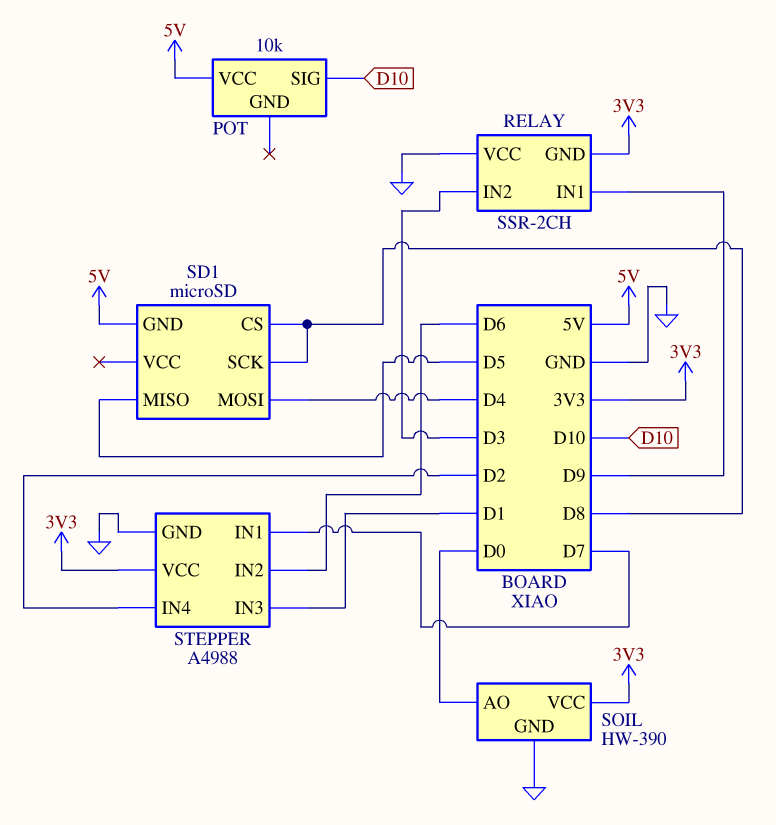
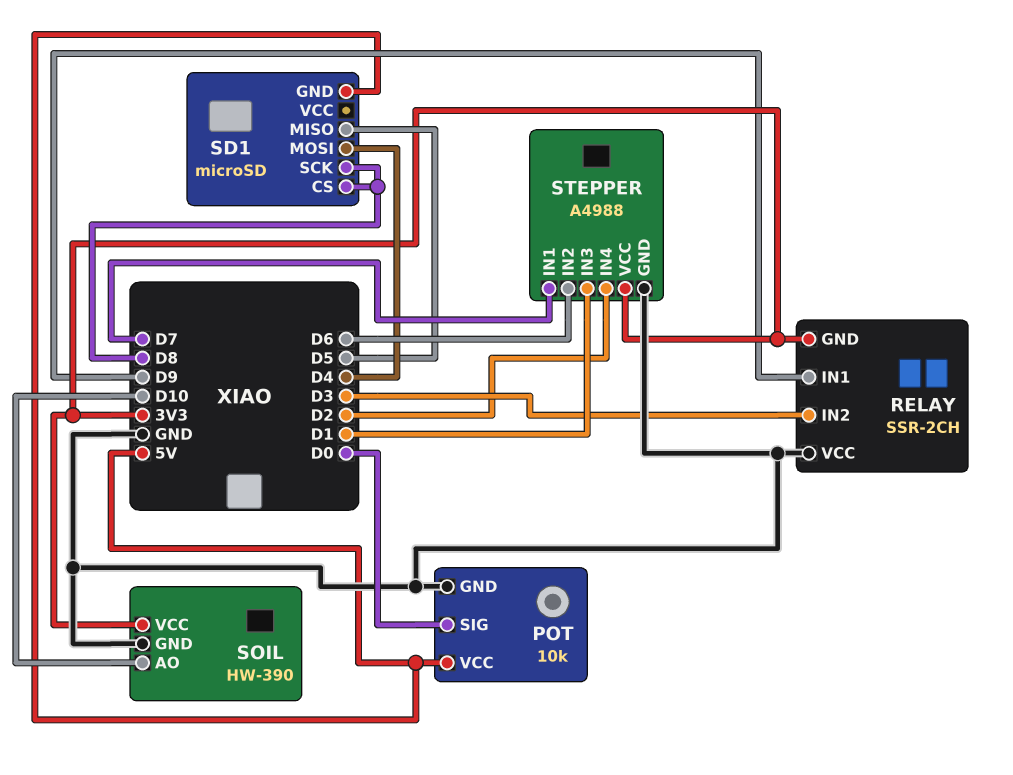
POT pin GND: none -> GND
POT pin SIG: D10 -> D0
SOIL pin AO: D0 -> D10

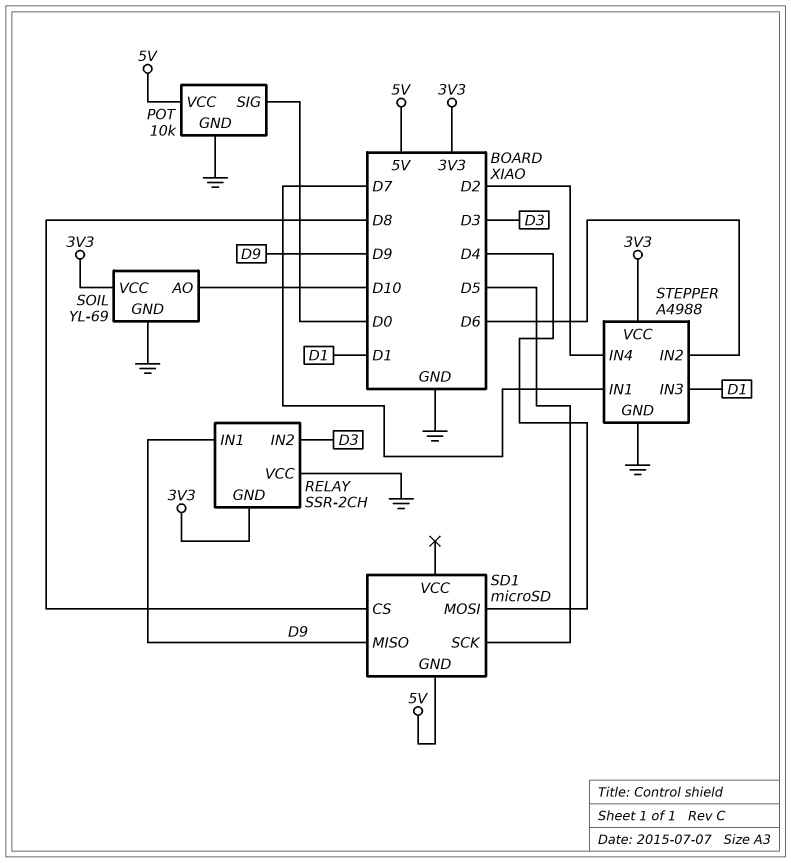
SD1 pin MISO: D5 -> D9
SD1 pin SCK: D8 -> D5
SOIL: HW-390 -> YL-69

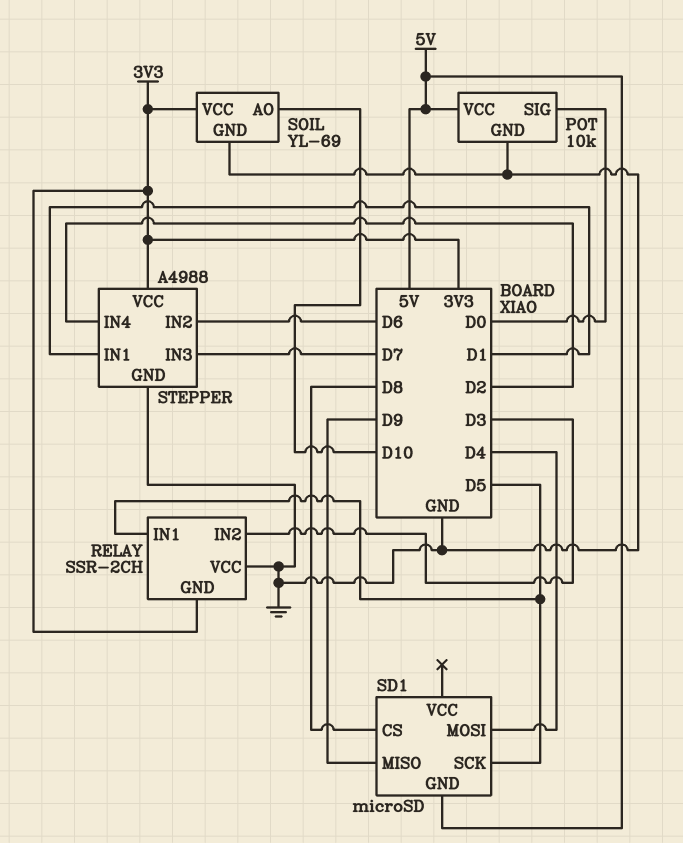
RELAY pin IN1: D9 -> D5
STEPPER pin IN1: D7 -> D1
STEPPER pin IN3: D1 -> D7

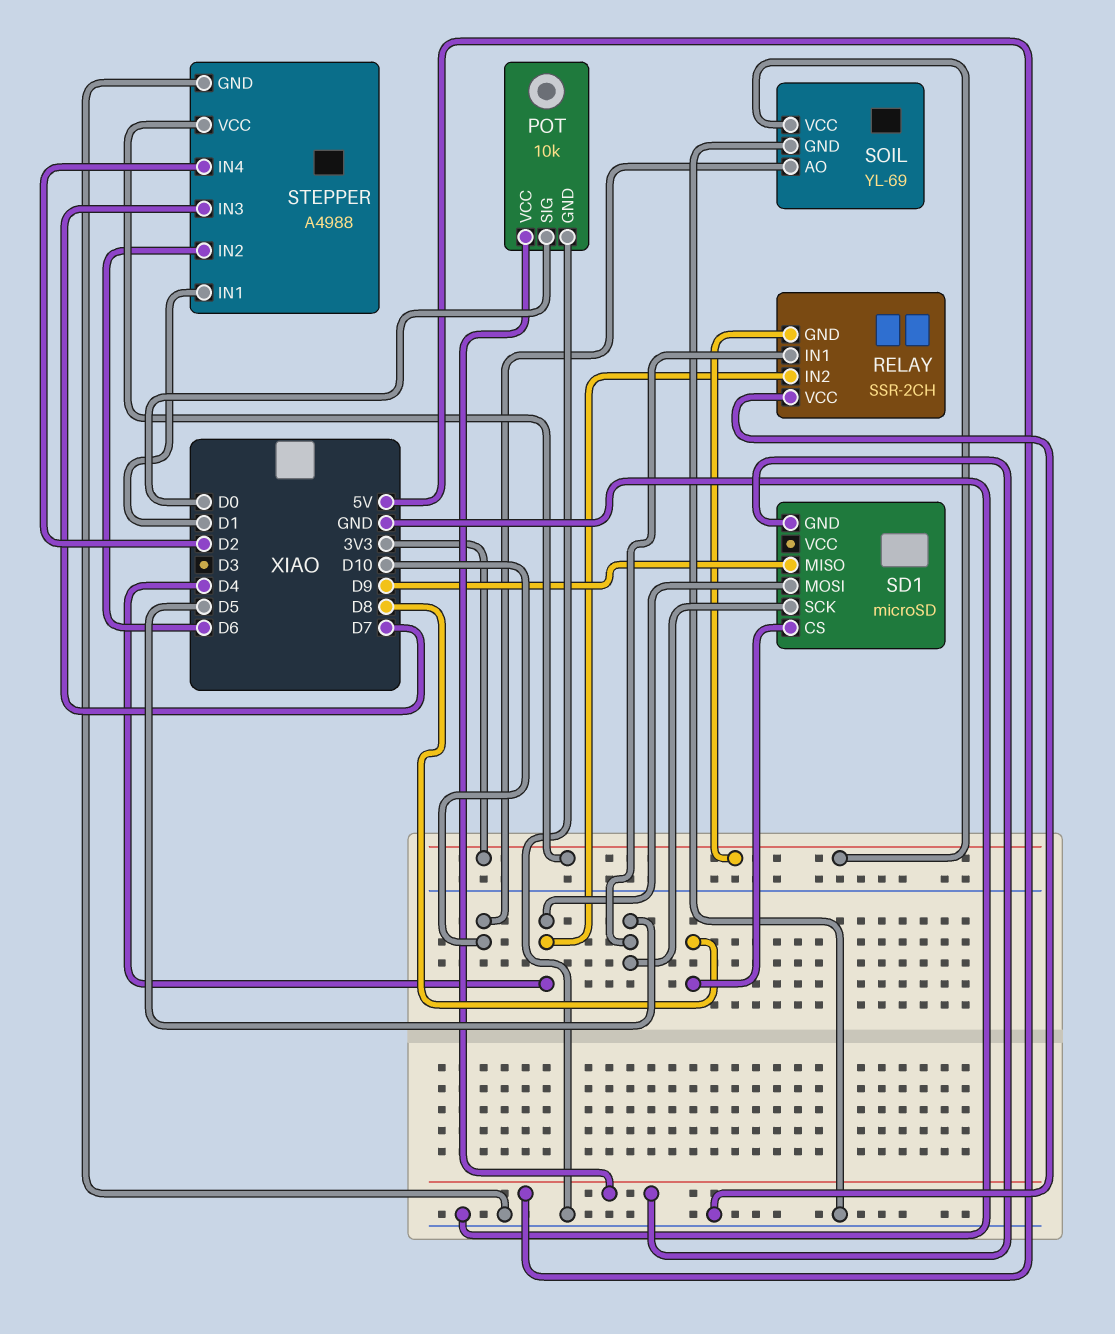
RELAY pin IN2: D3 -> D4

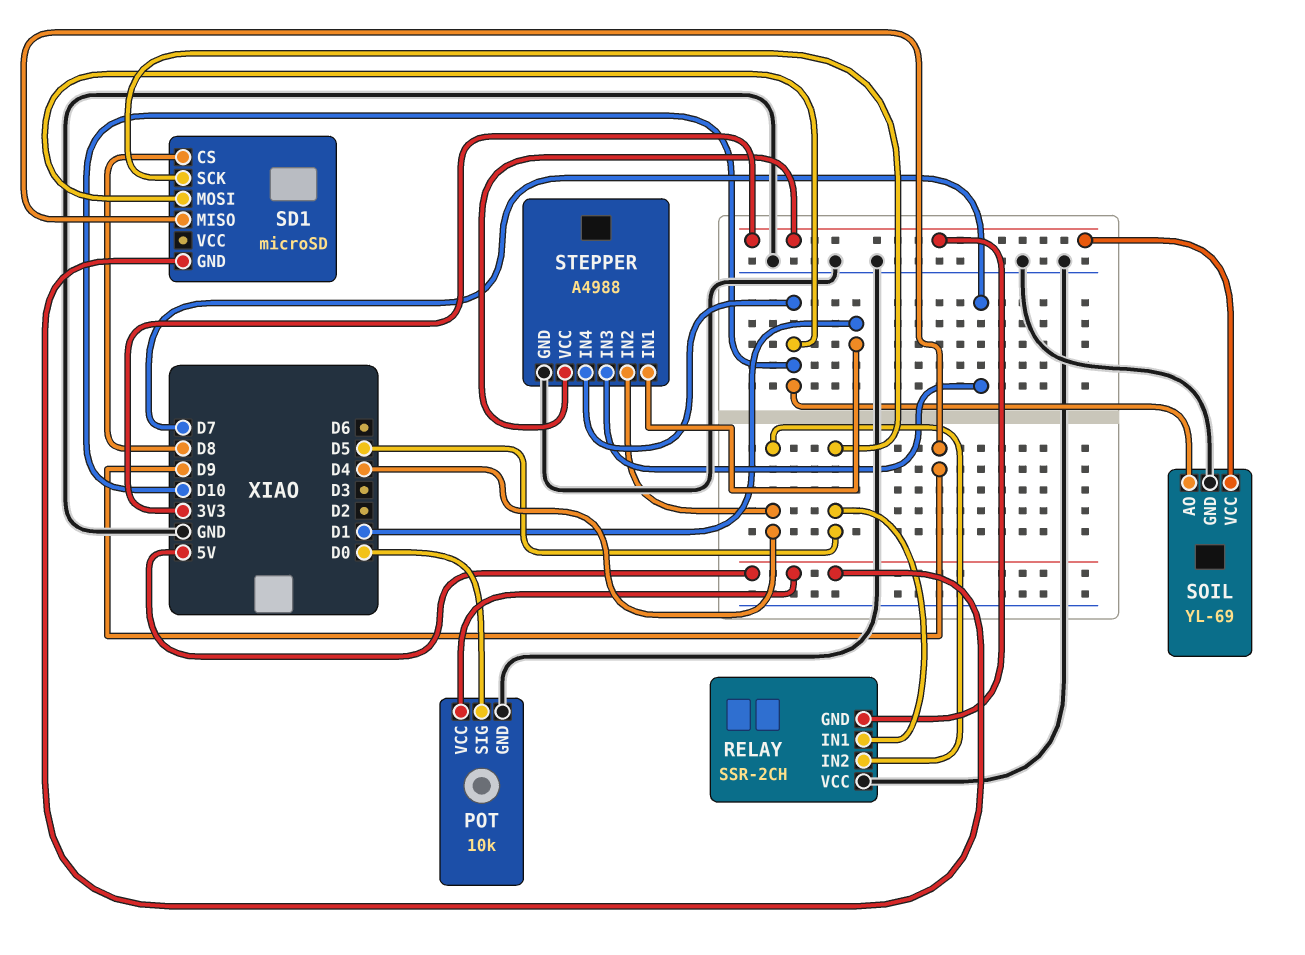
SD1 pin MOSI: D4 -> D10
STEPPER pin IN2: D6 -> D4
STEPPER pin IN4: D2 -> D10

